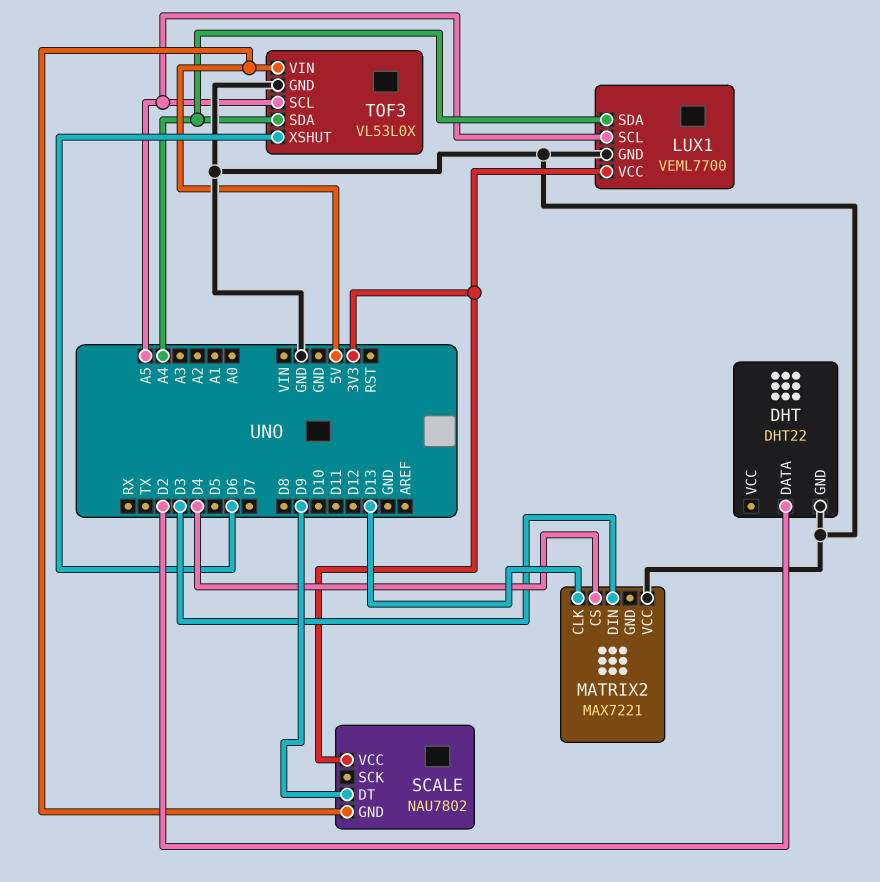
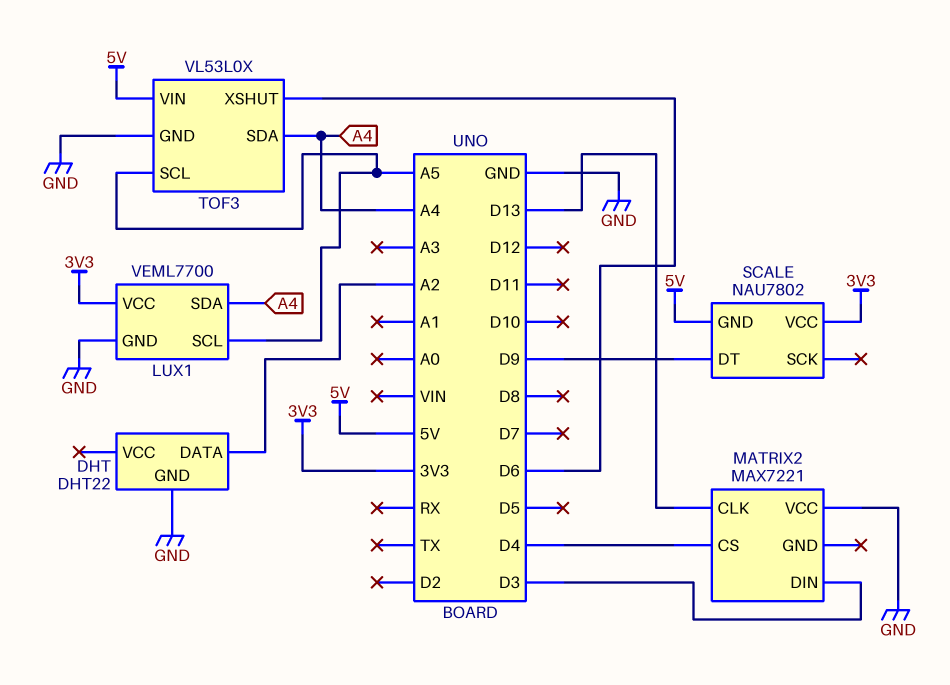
DHT pin DATA: D2 -> A2

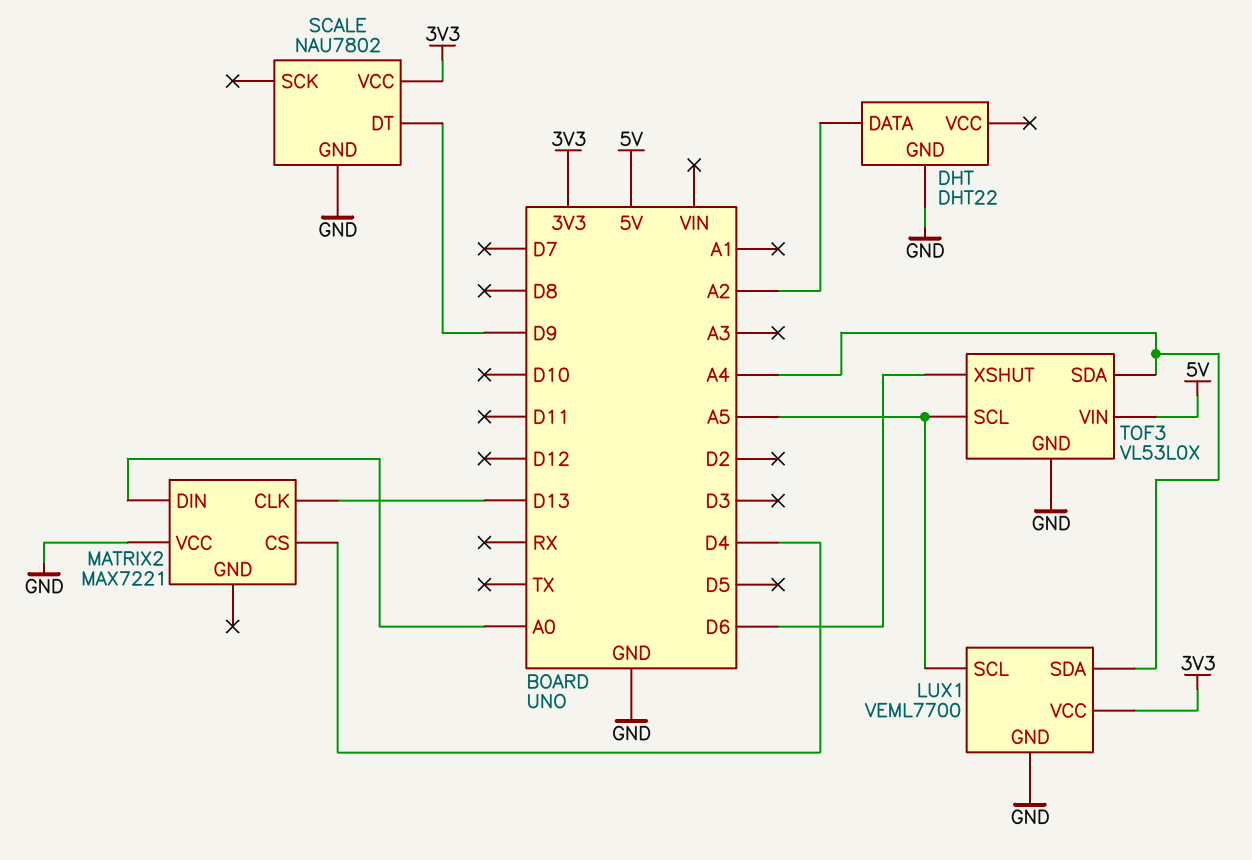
MATRIX2 pin DIN: D3 -> A0
SCALE pin GND: 5V -> GND

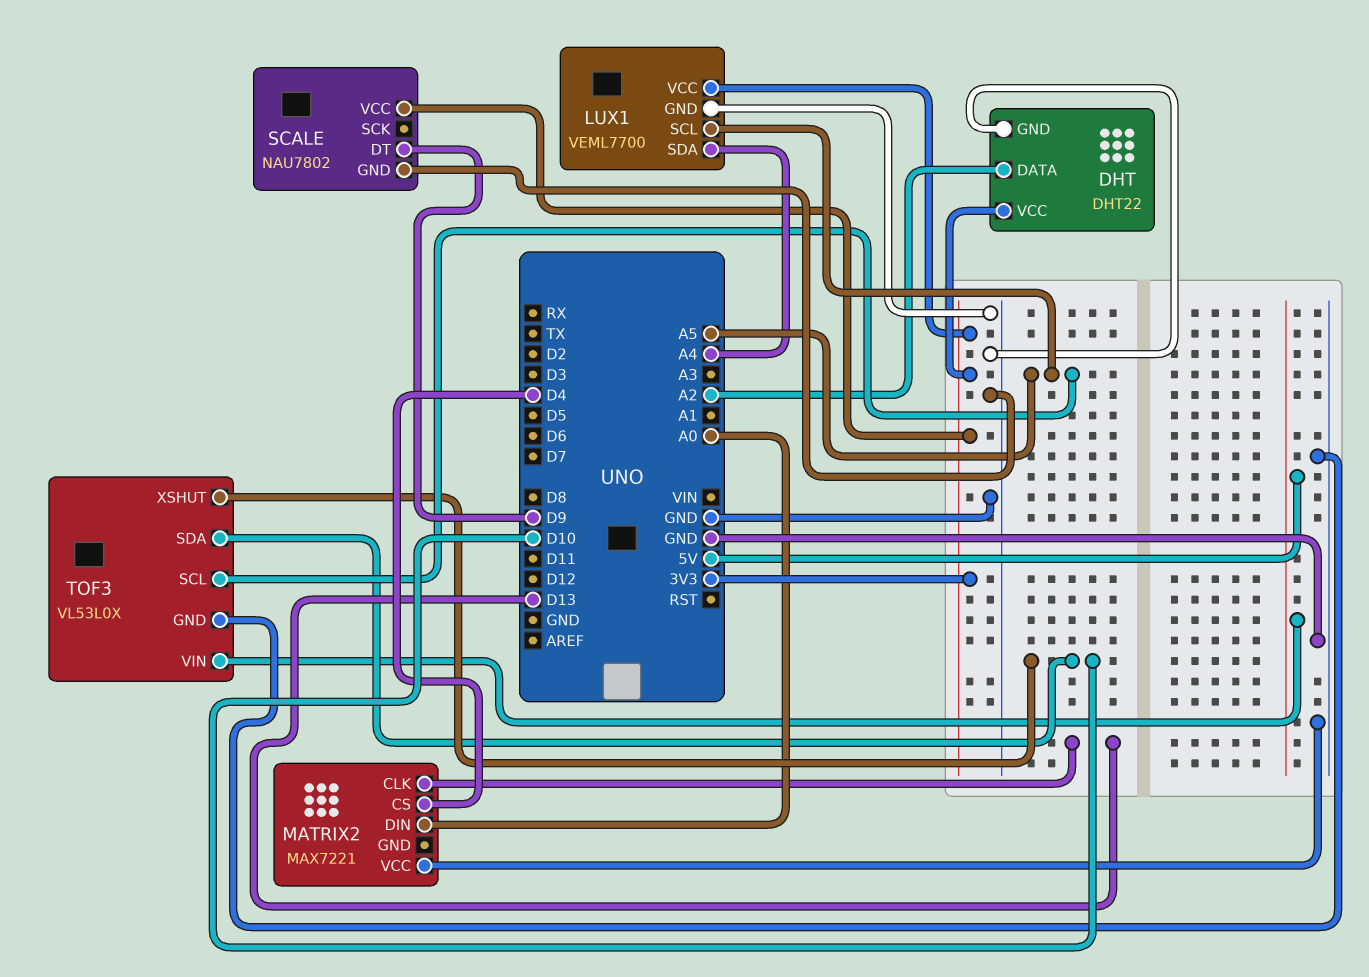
DHT pin VCC: none -> 3V3
TOF3 pin SDA: A4 -> D10
TOF3 pin XSHUT: D6 -> D10

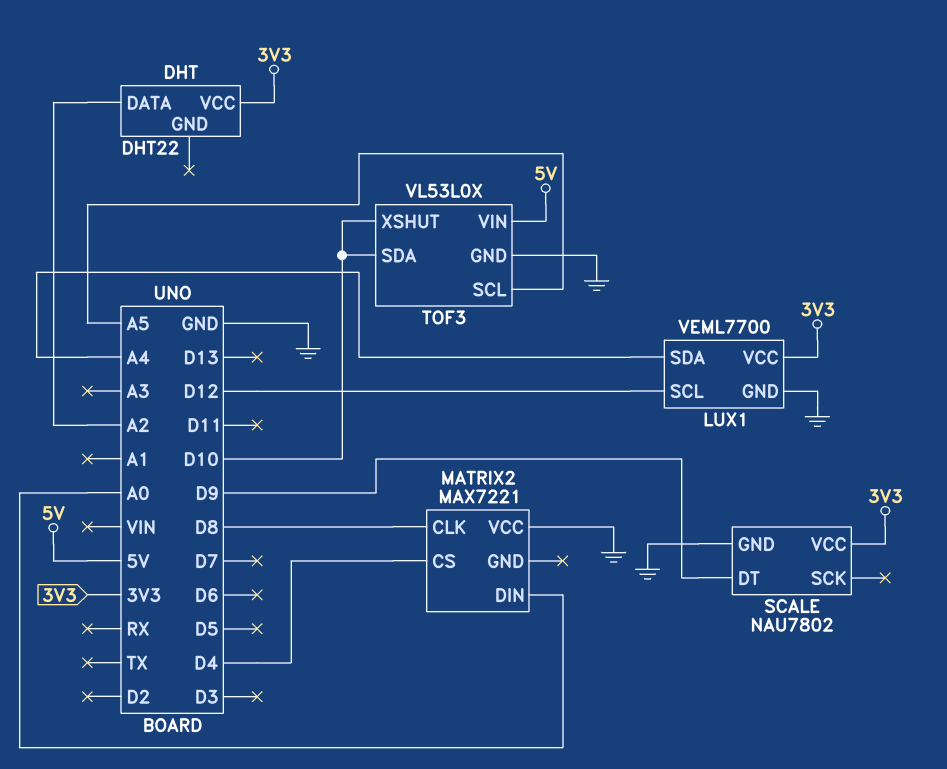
DHT pin GND: GND -> none
LUX1 pin SCL: A5 -> D12
MATRIX2 pin CLK: D13 -> D8

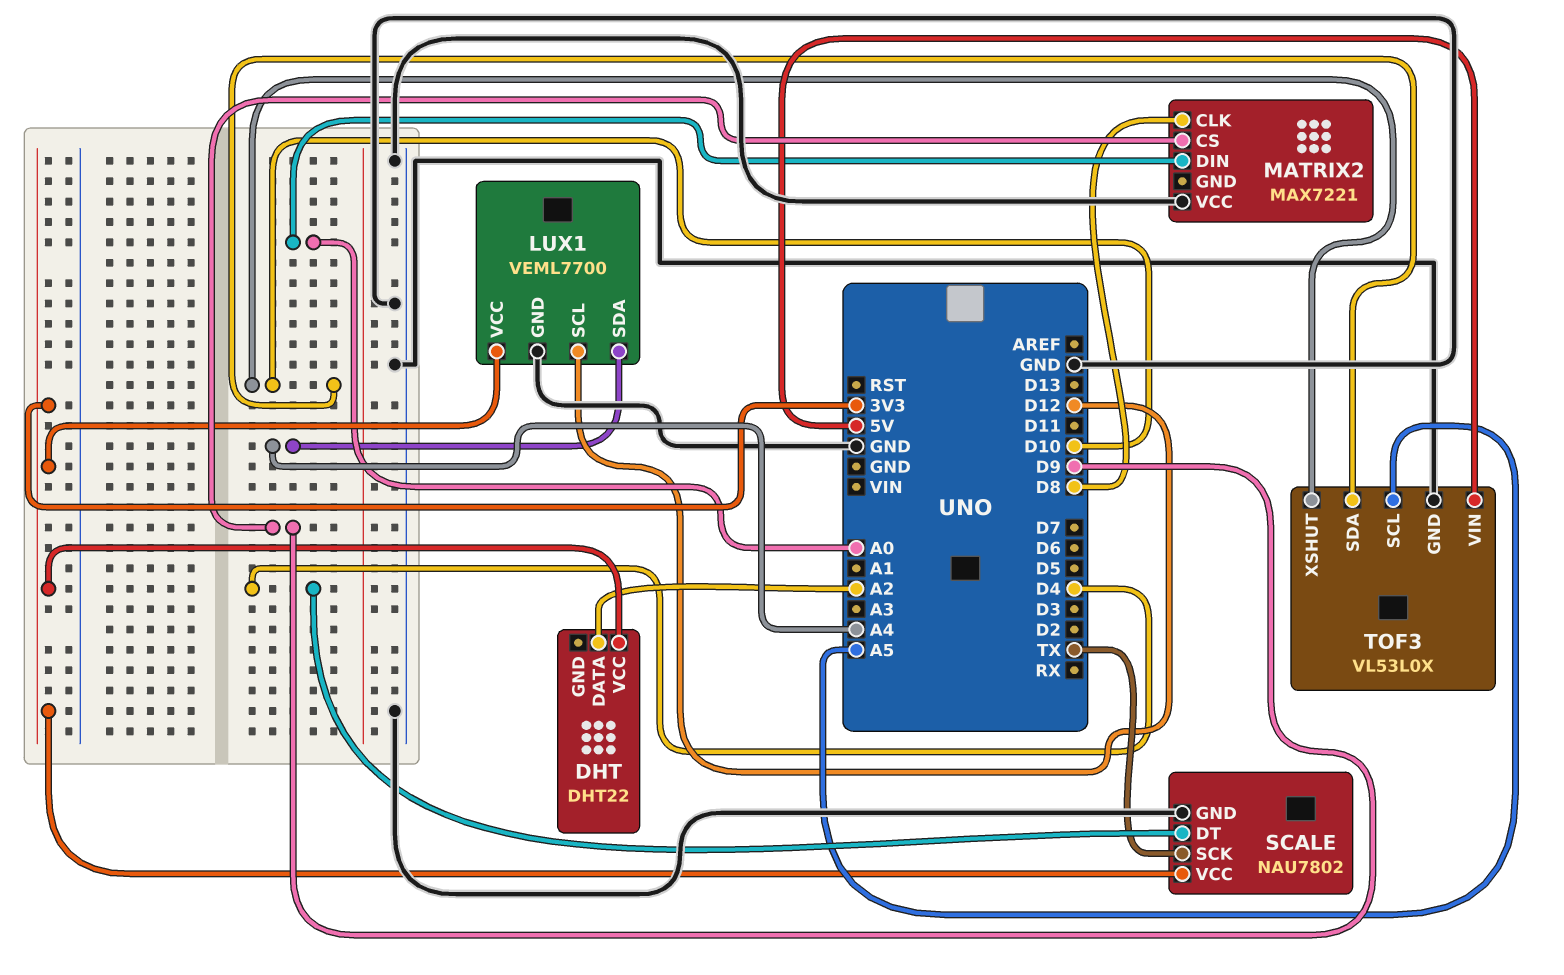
MATRIX2 pin CS: D4 -> D9
SCALE pin DT: D9 -> D4
SCALE pin SCK: none -> TX

